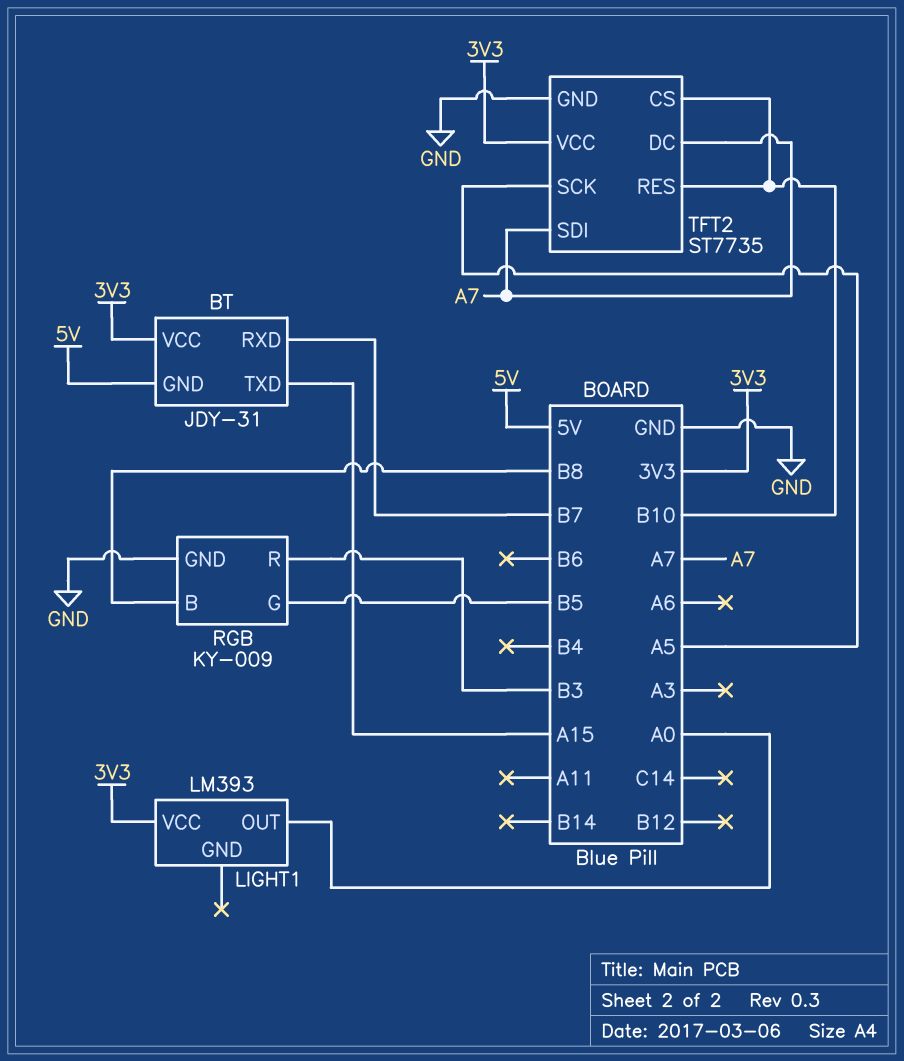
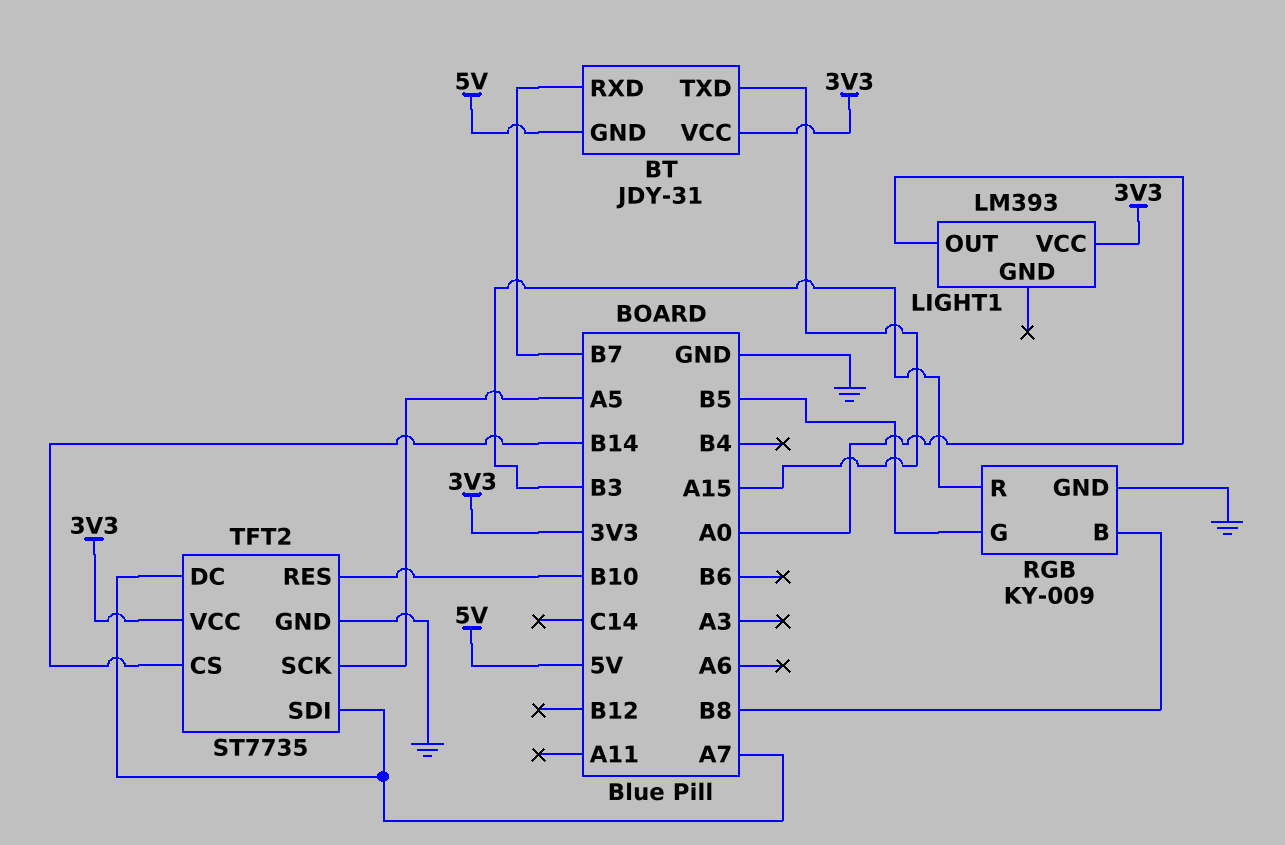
TFT2 pin CS: B10 -> B14

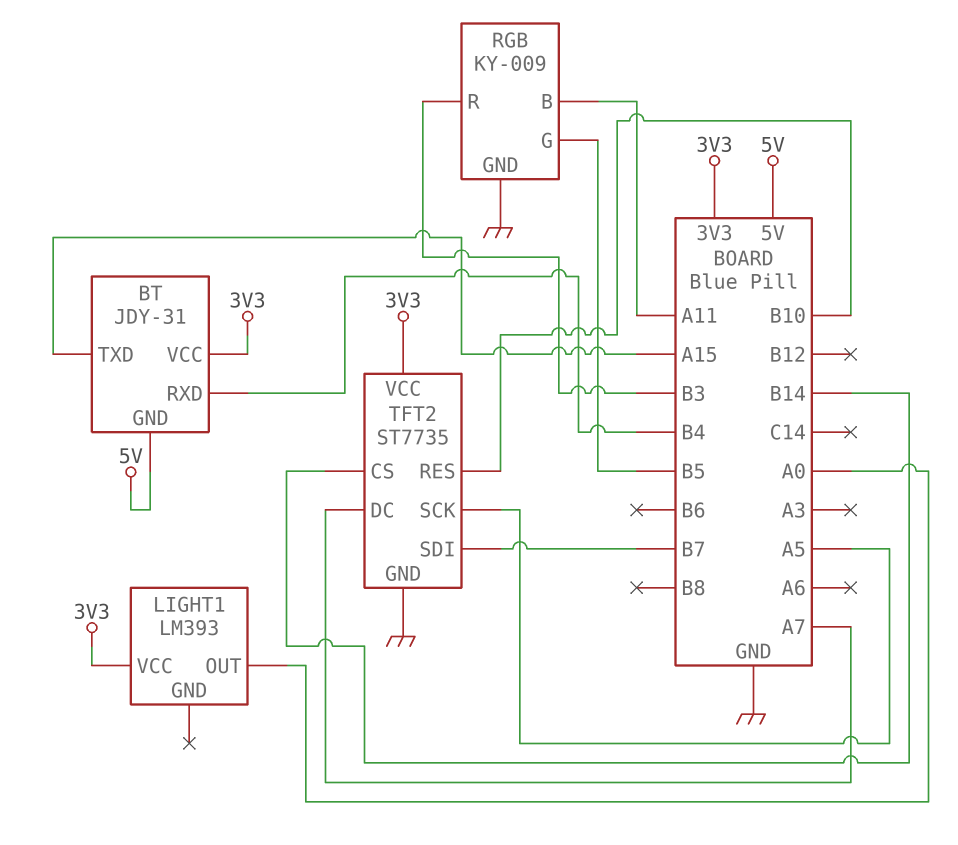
BT pin RXD: B7 -> B4
RGB pin B: B8 -> A11
TFT2 pin SDI: A7 -> B7

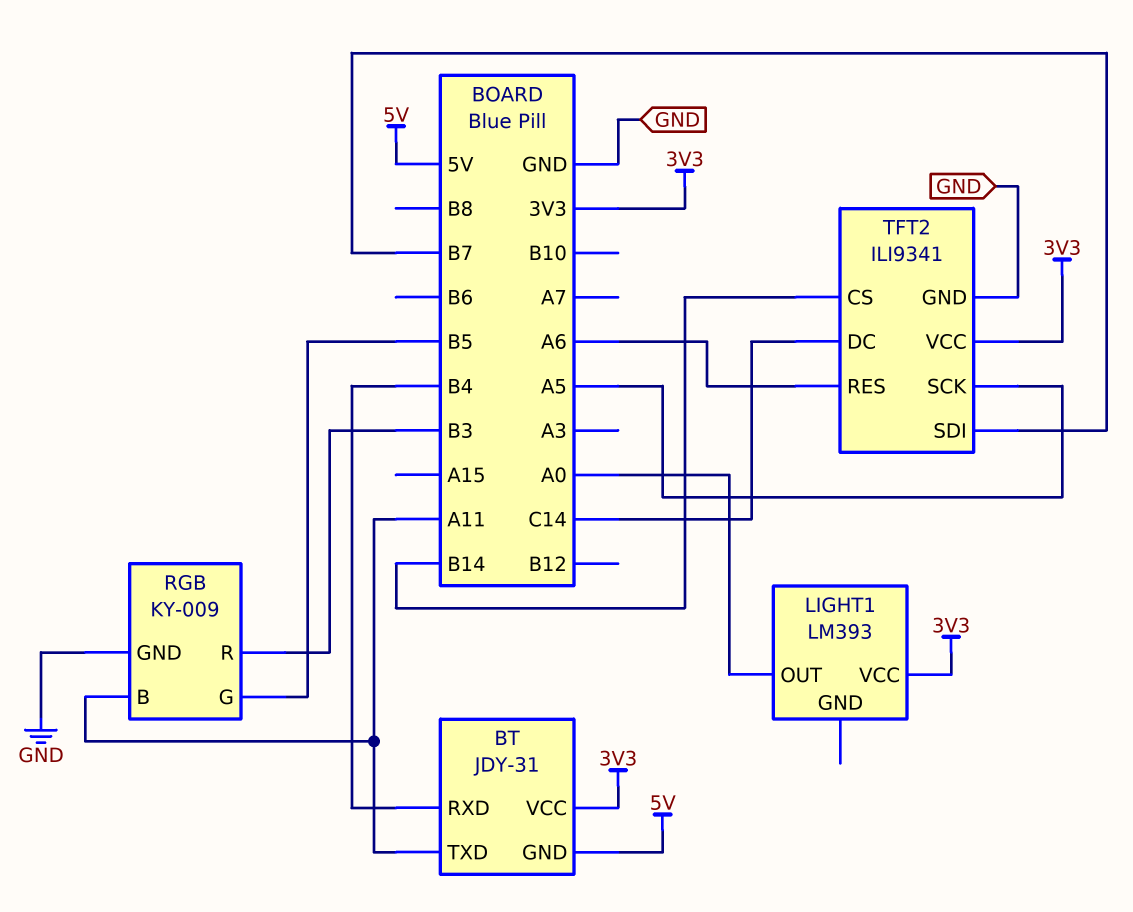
BT pin TXD: A15 -> A11
TFT2: ST7735 -> ILI9341
TFT2 pin DC: A7 -> C14
TFT2 pin RES: B10 -> A6

